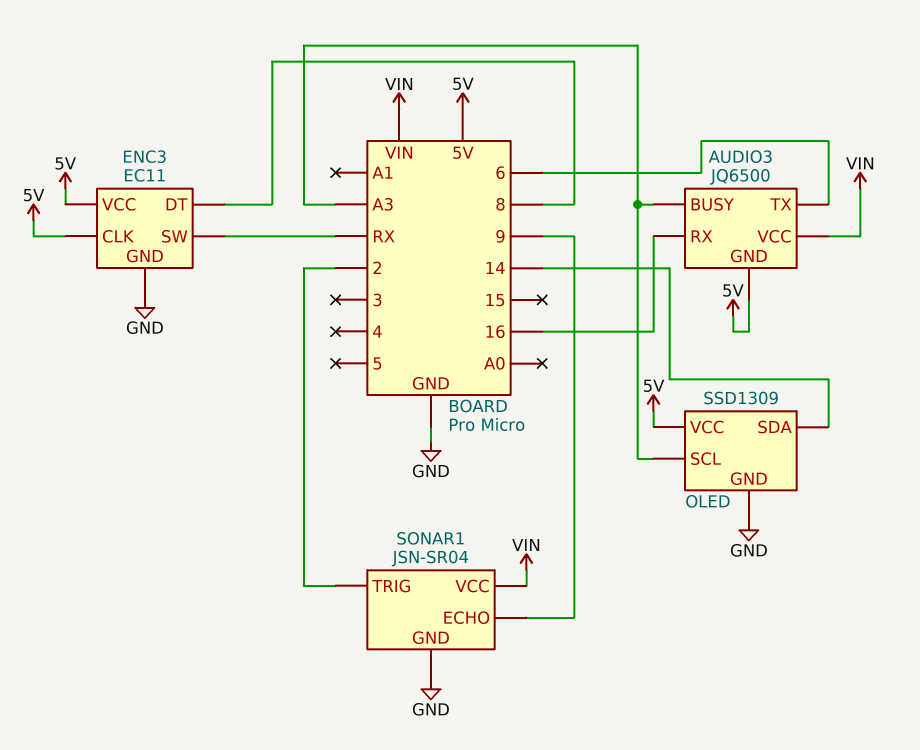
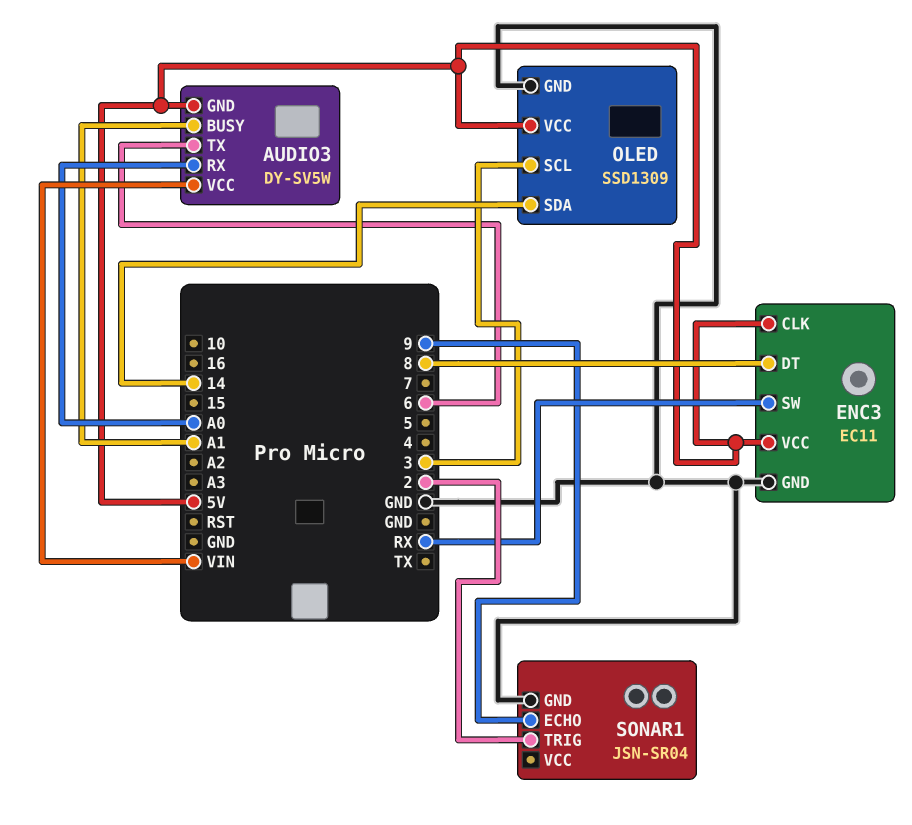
AUDIO3: JQ6500 -> DY-SV5W
AUDIO3 pin BUSY: A3 -> A1
AUDIO3 pin RX: 16 -> A0
OLED pin SCL: A3 -> 3
SONAR1 pin VCC: VIN -> none

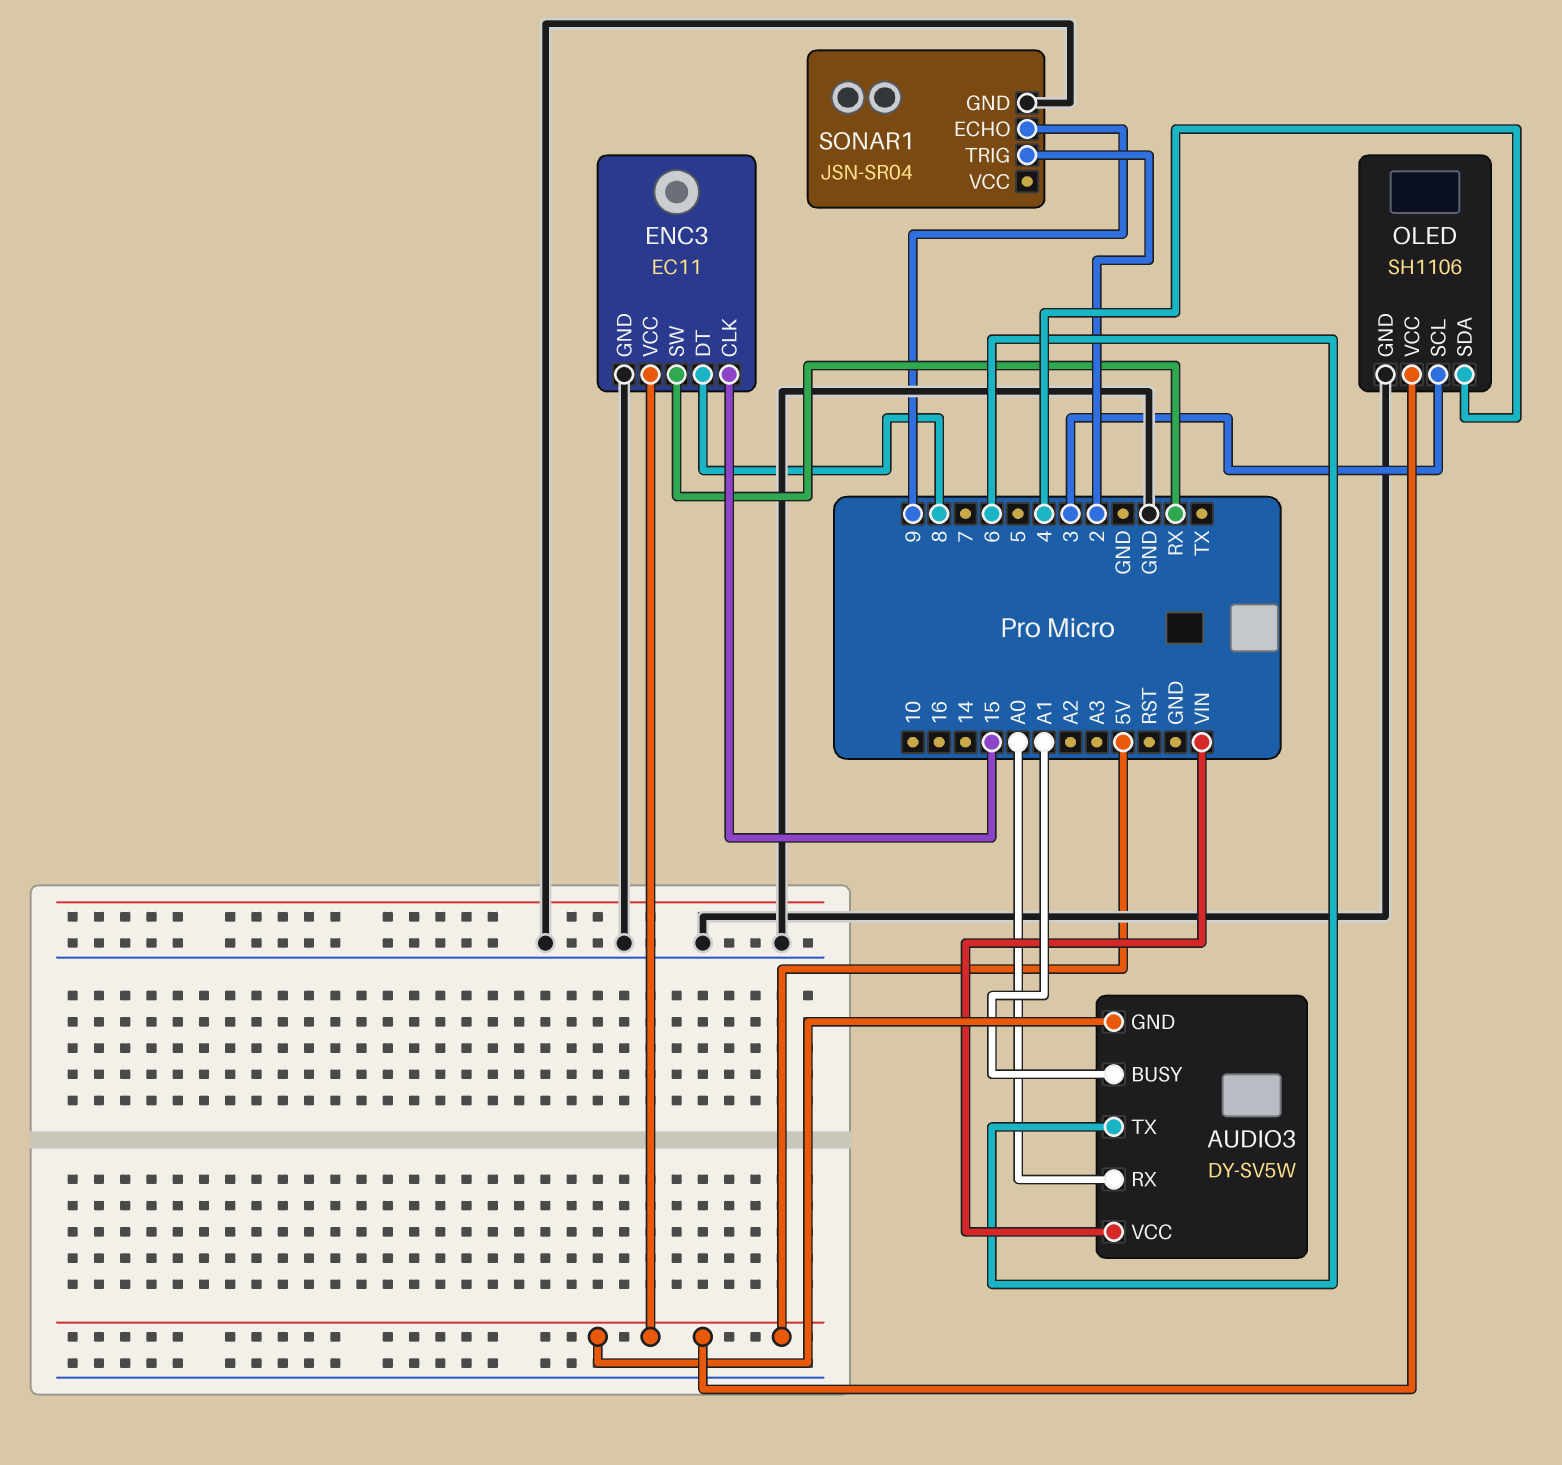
ENC3 pin CLK: 5V -> 15
OLED: SSD1309 -> SH1106
OLED pin SDA: 14 -> 4

